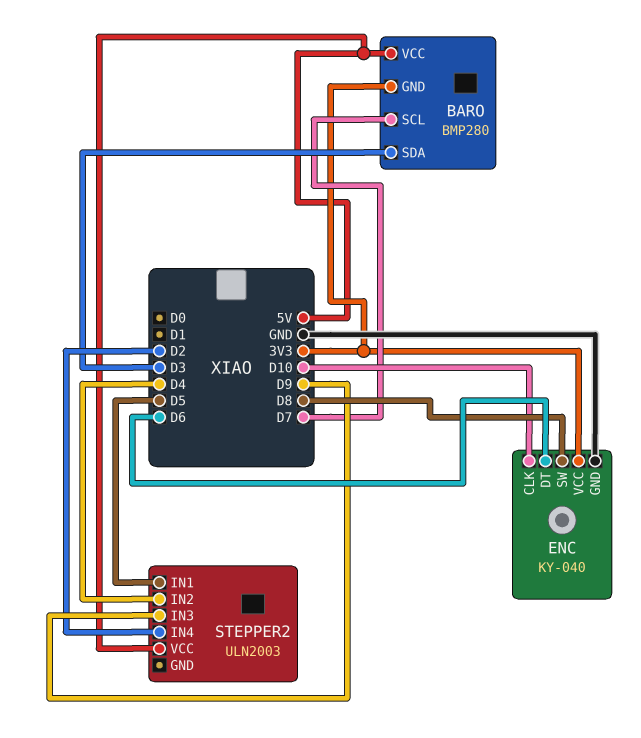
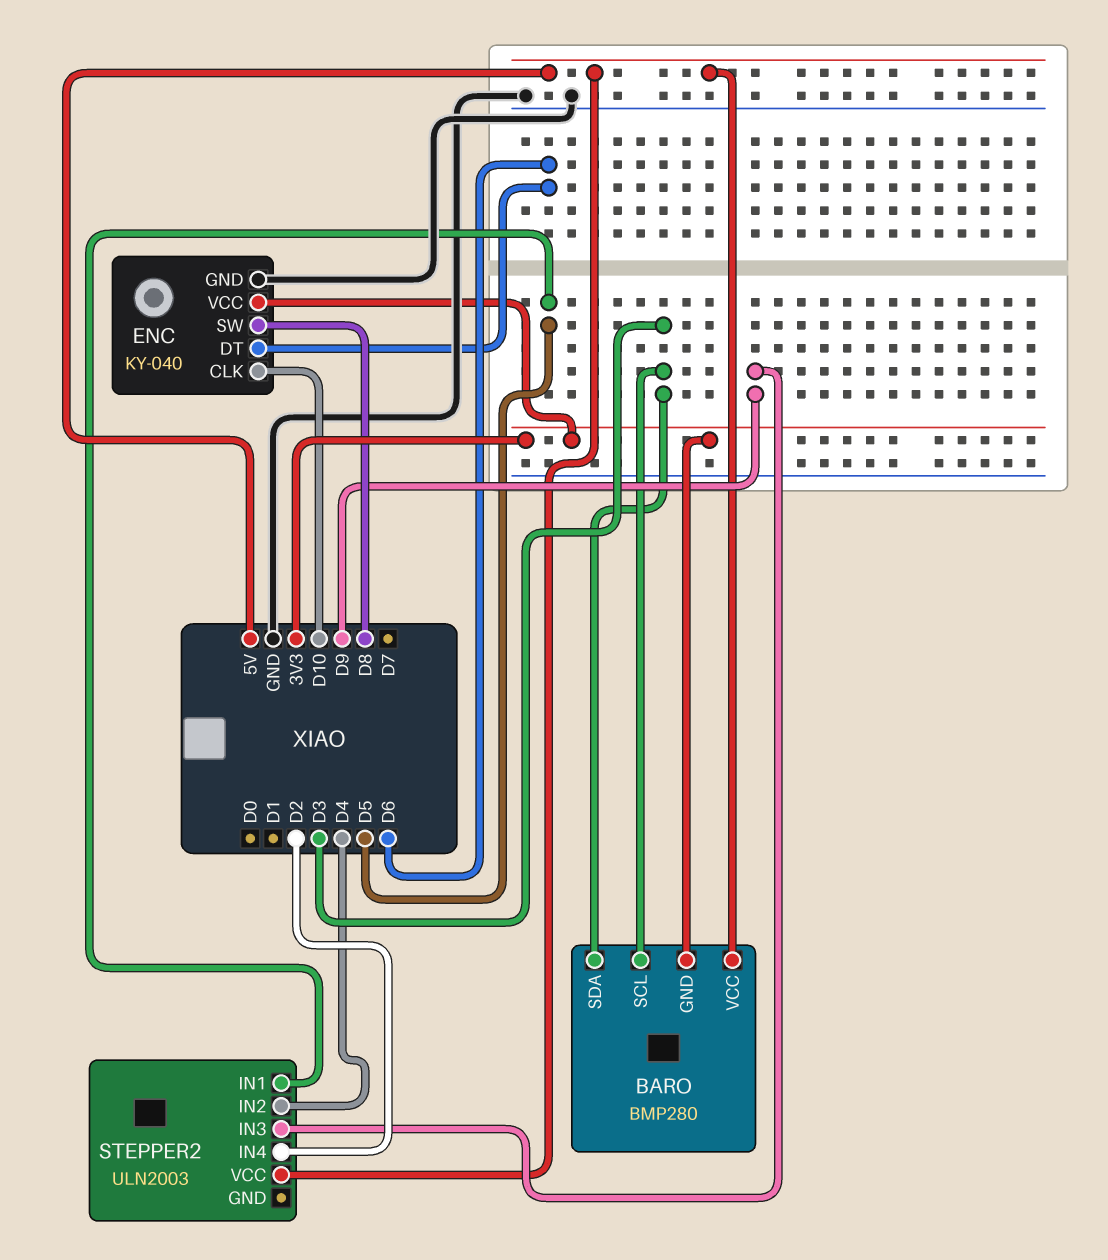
BARO pin SCL: D7 -> D3

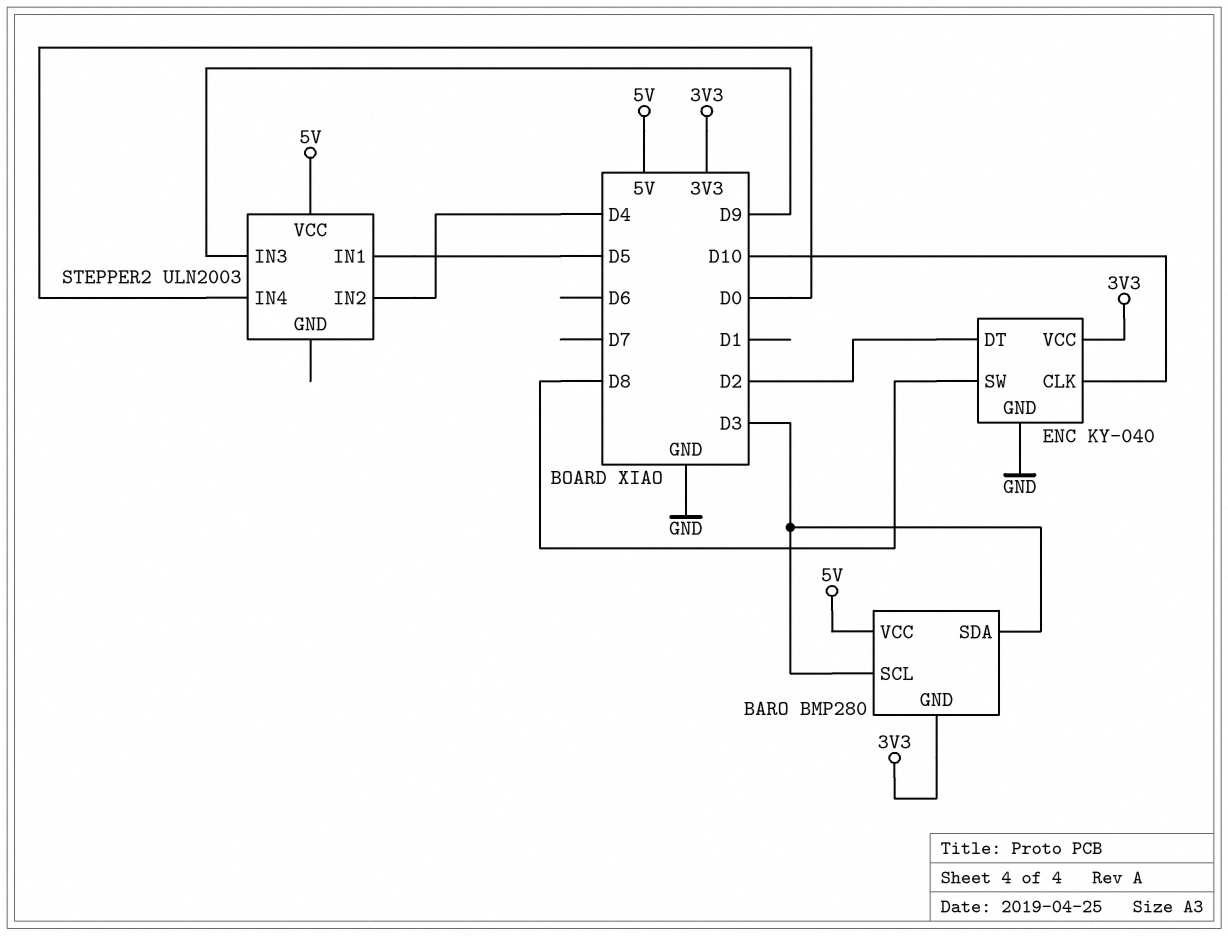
ENC pin DT: D6 -> D2
STEPPER2 pin IN4: D2 -> D0

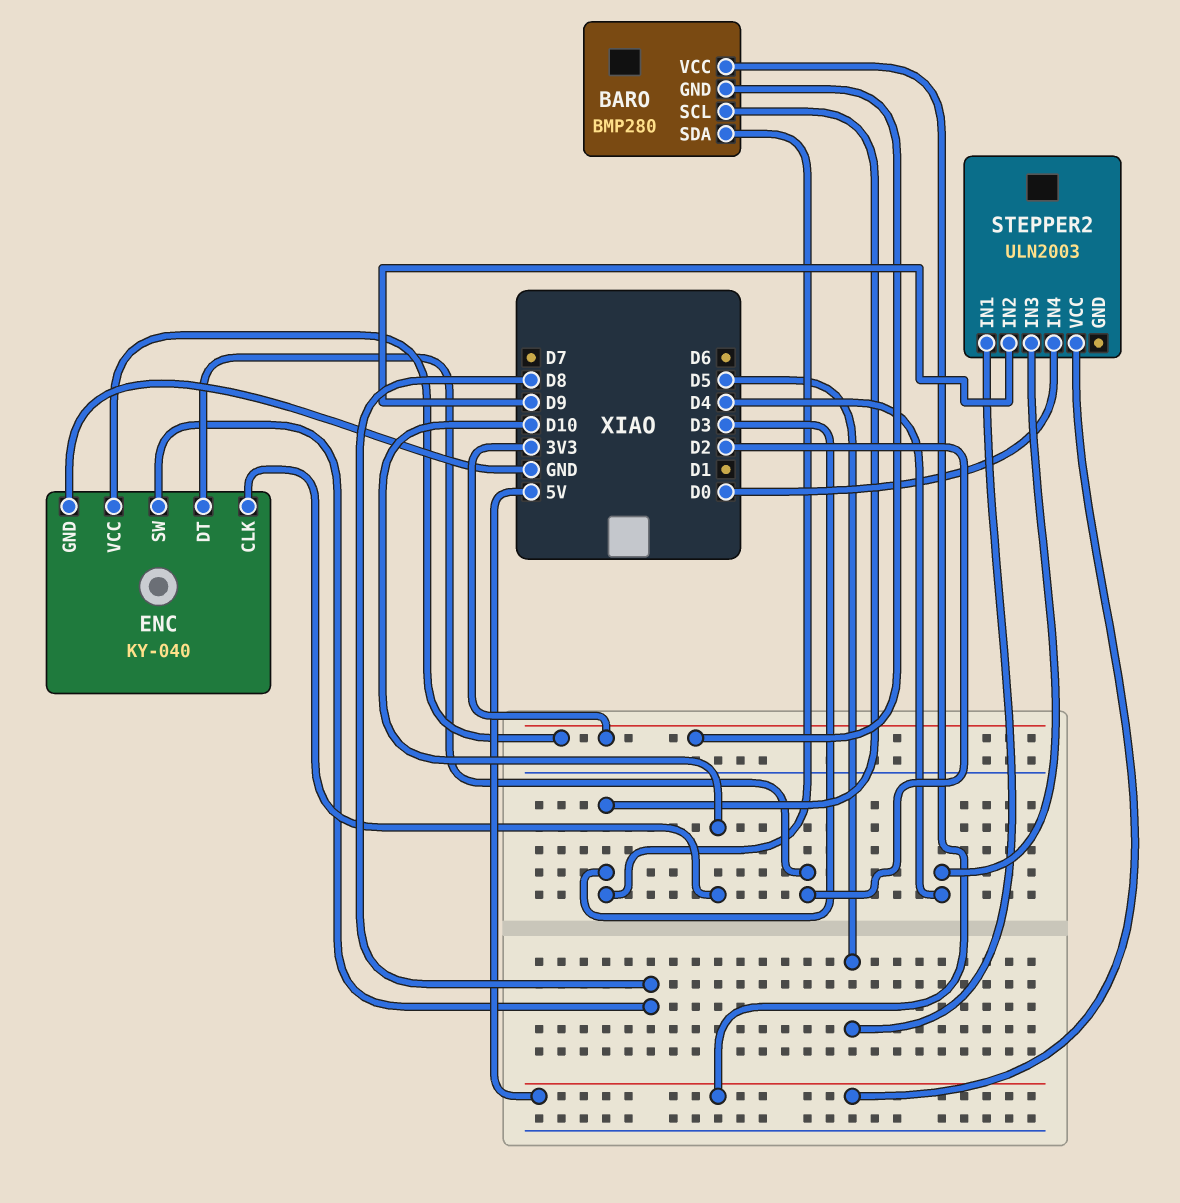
STEPPER2 pin IN2: D4 -> D9
STEPPER2 pin IN3: D9 -> D4

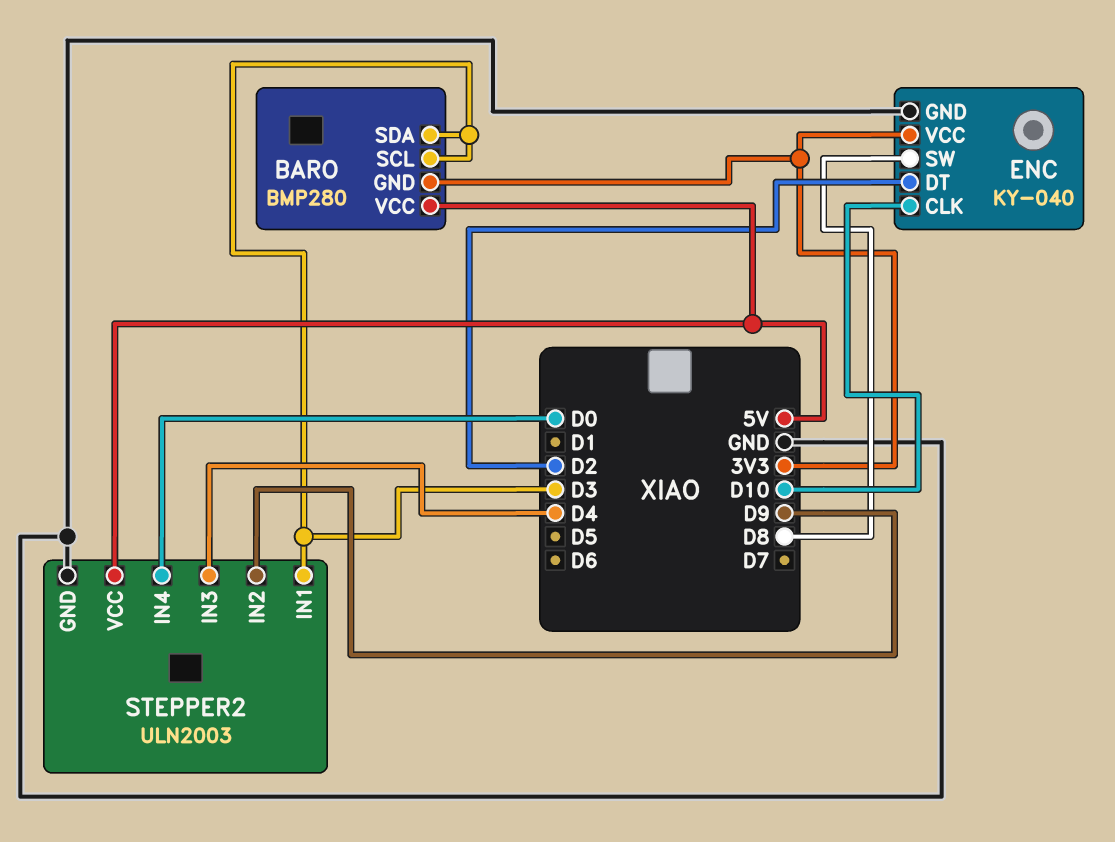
STEPPER2 pin GND: none -> GND
STEPPER2 pin IN1: D5 -> D3

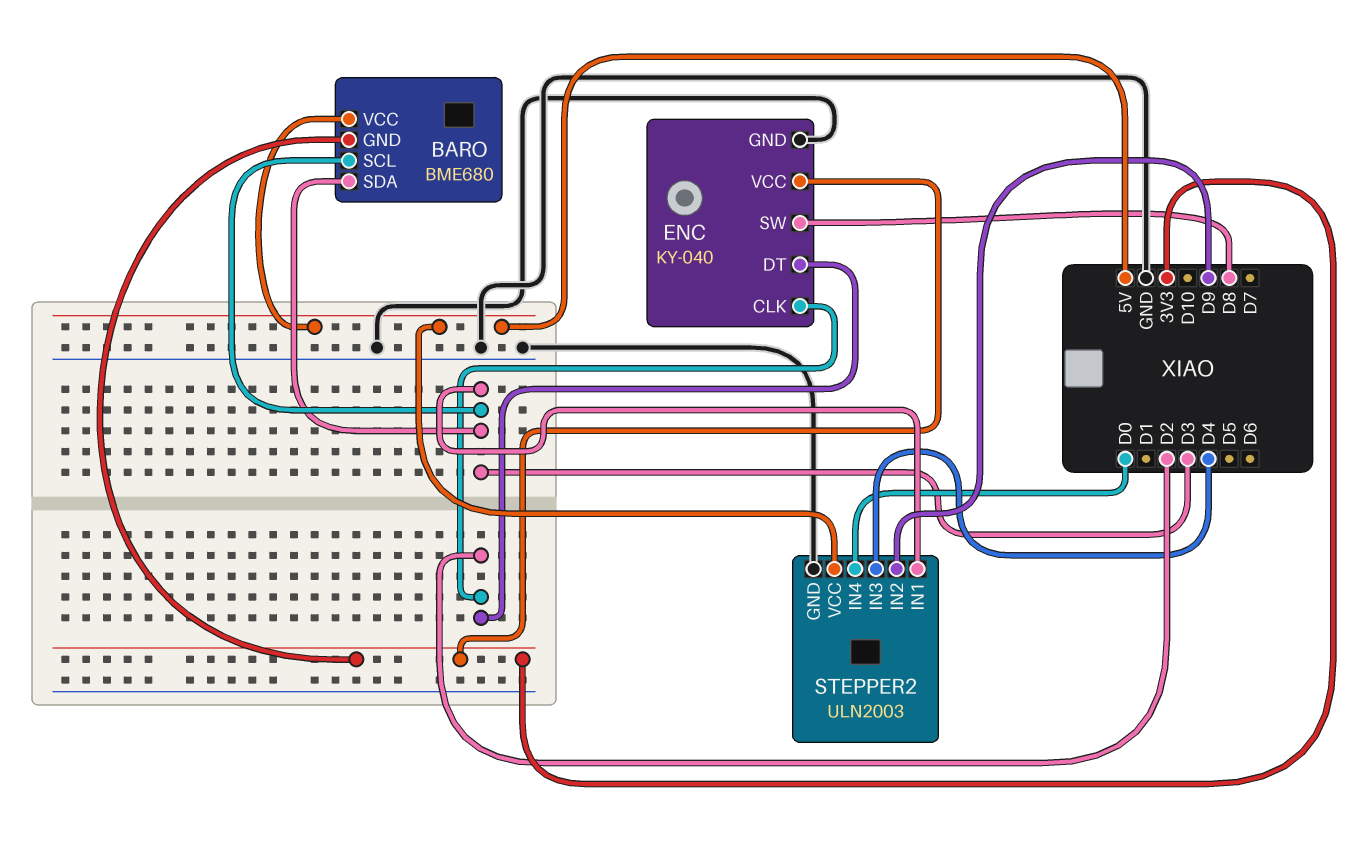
BARO: BMP280 -> BME680
ENC pin CLK: D10 -> D2

